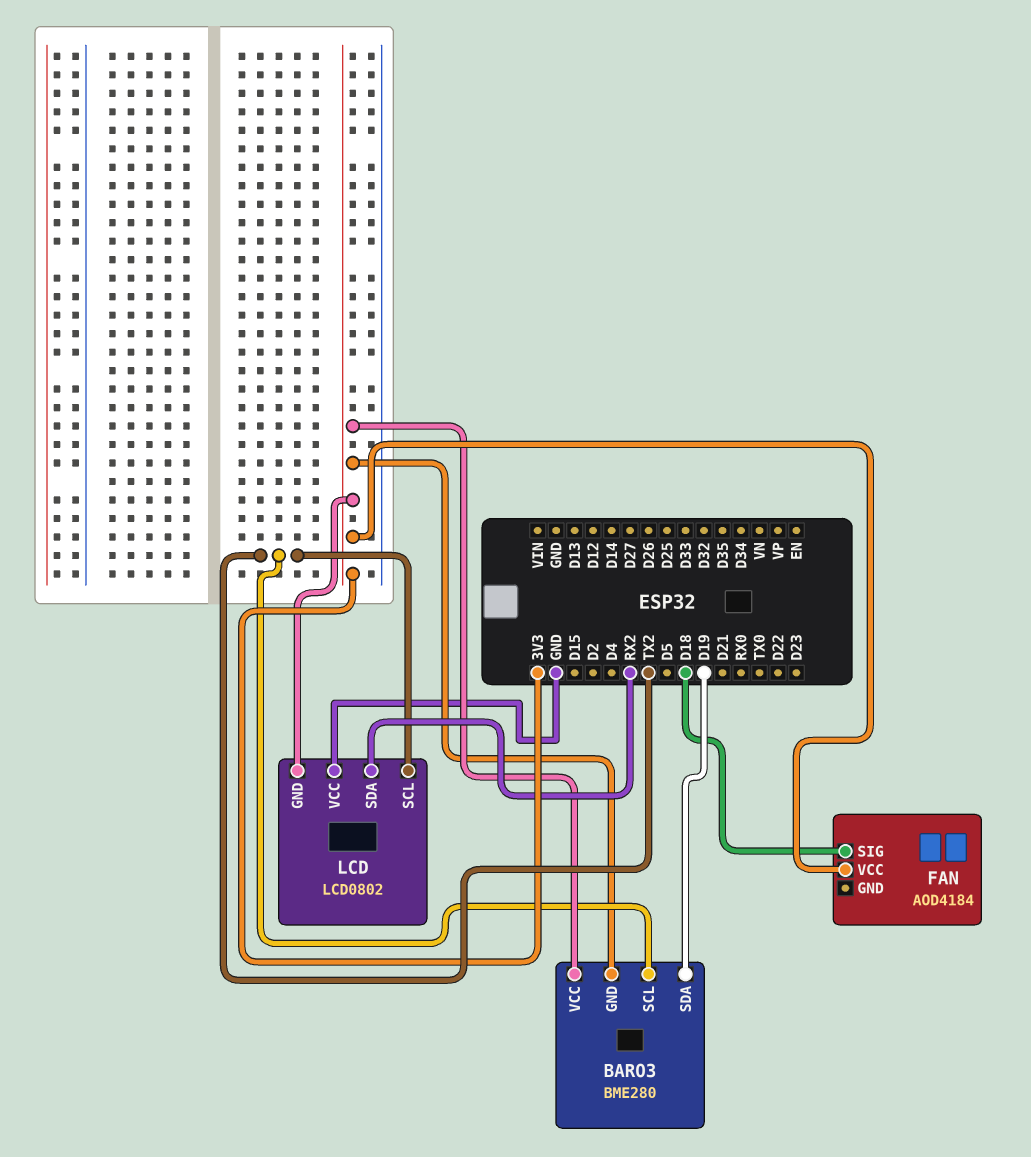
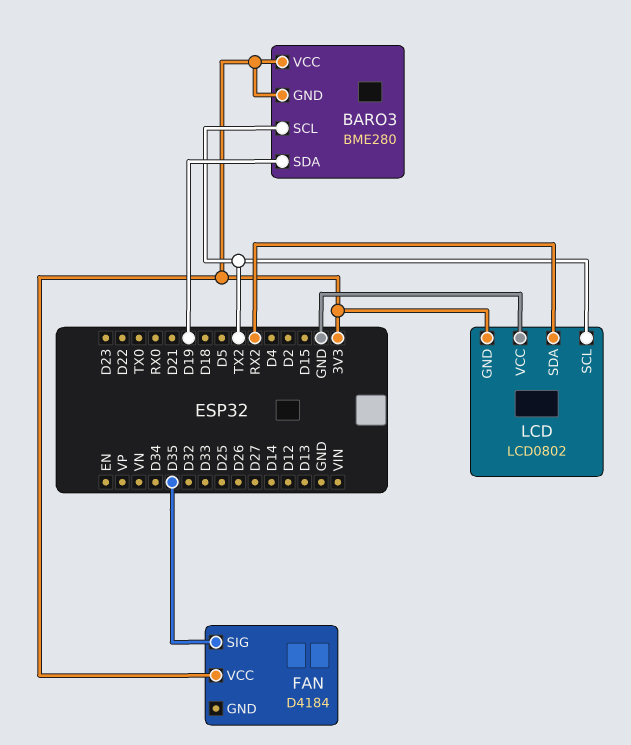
FAN: AOD4184 -> D4184
FAN pin SIG: D18 -> D35

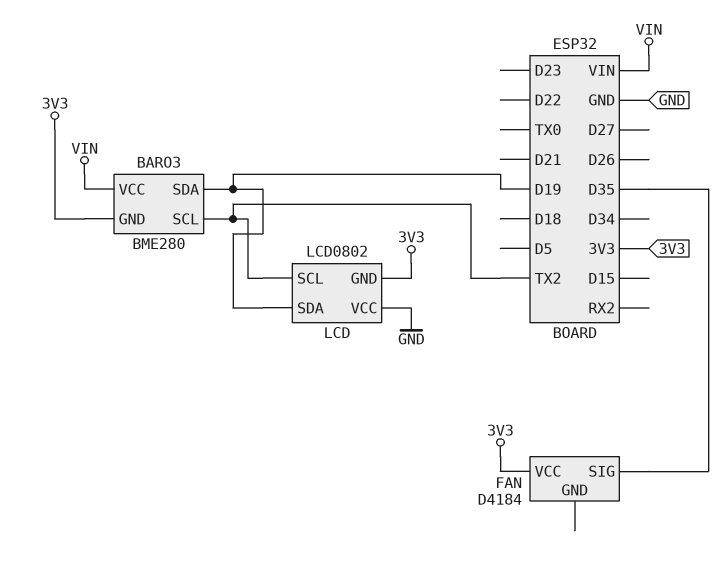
BARO3 pin VCC: 3V3 -> VIN
LCD pin SDA: RX2 -> D19

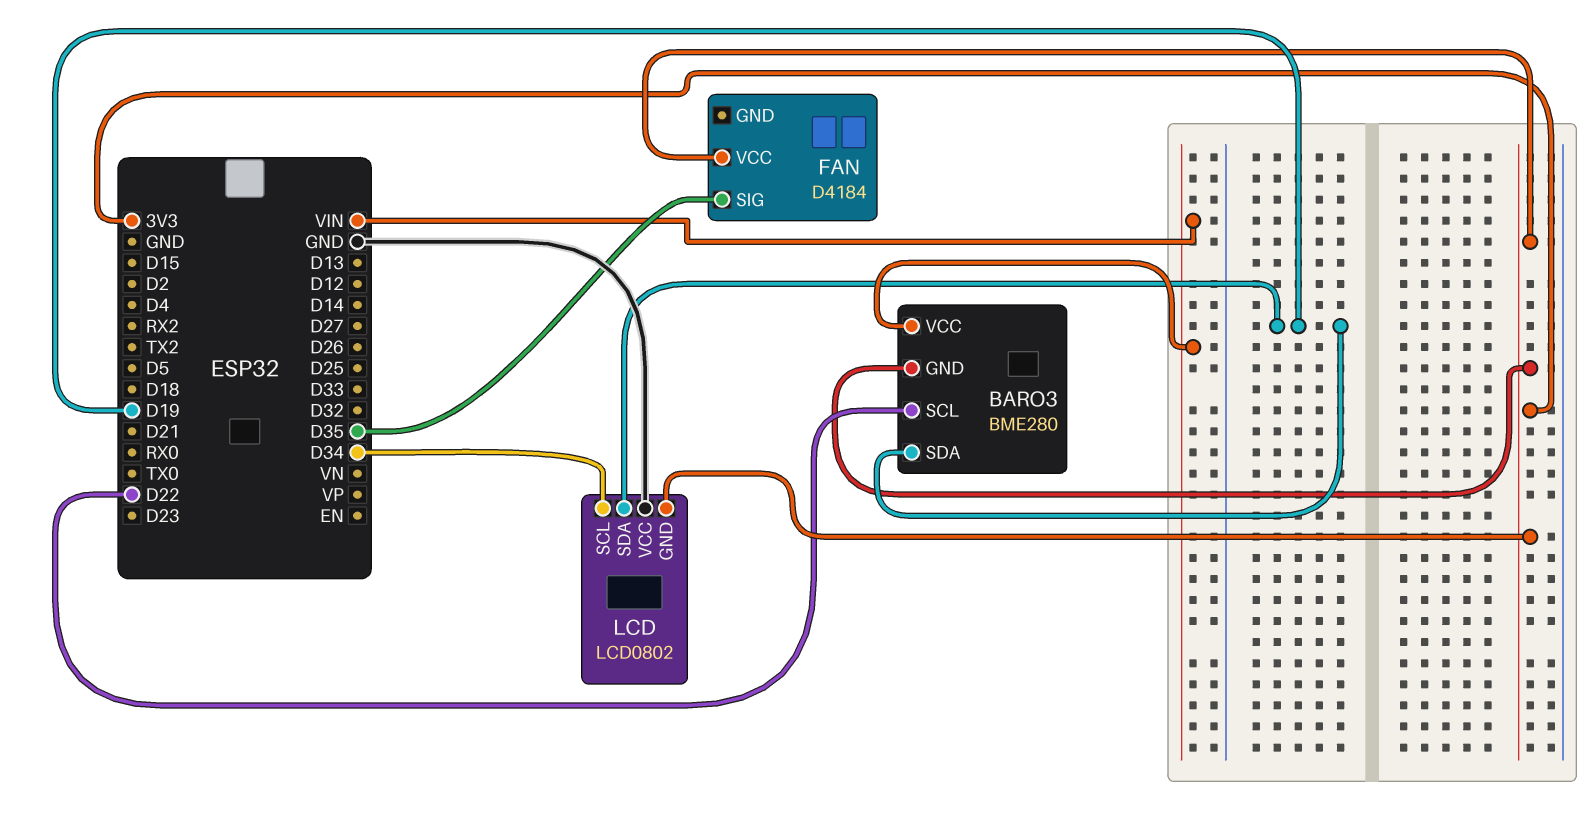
BARO3 pin SCL: TX2 -> D22
LCD pin SCL: TX2 -> D34

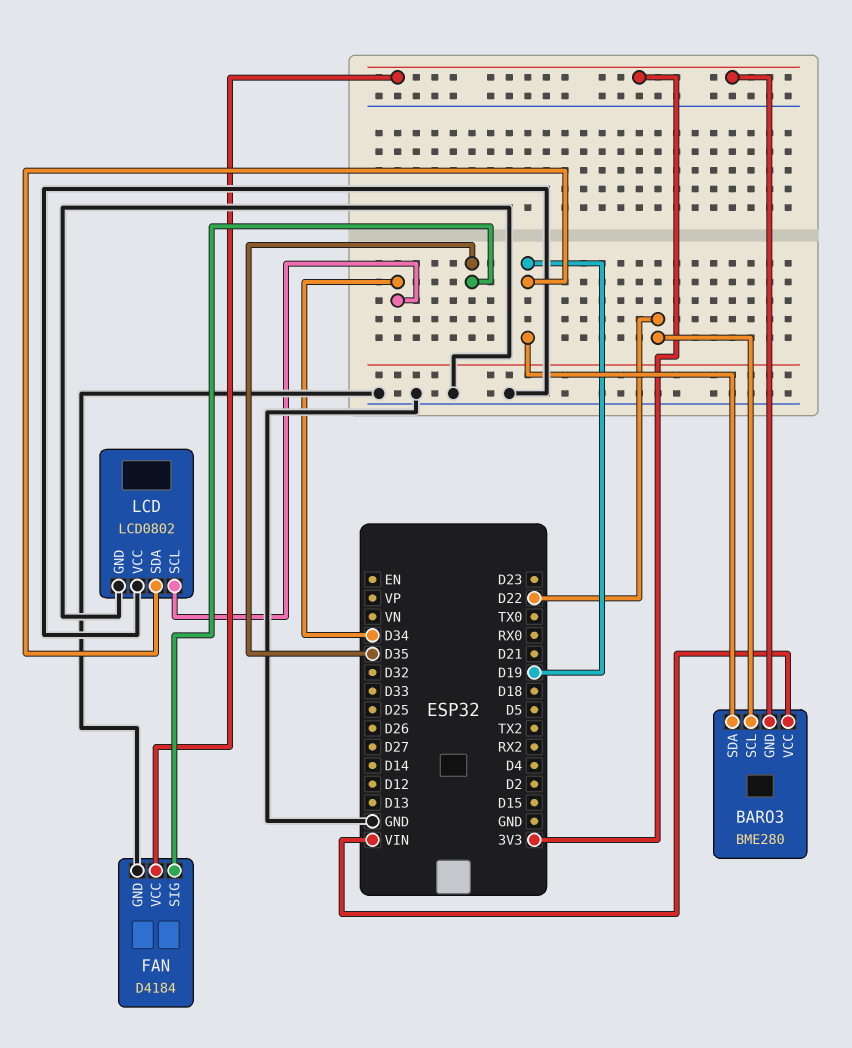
FAN pin GND: none -> GND
LCD pin GND: 3V3 -> GND

